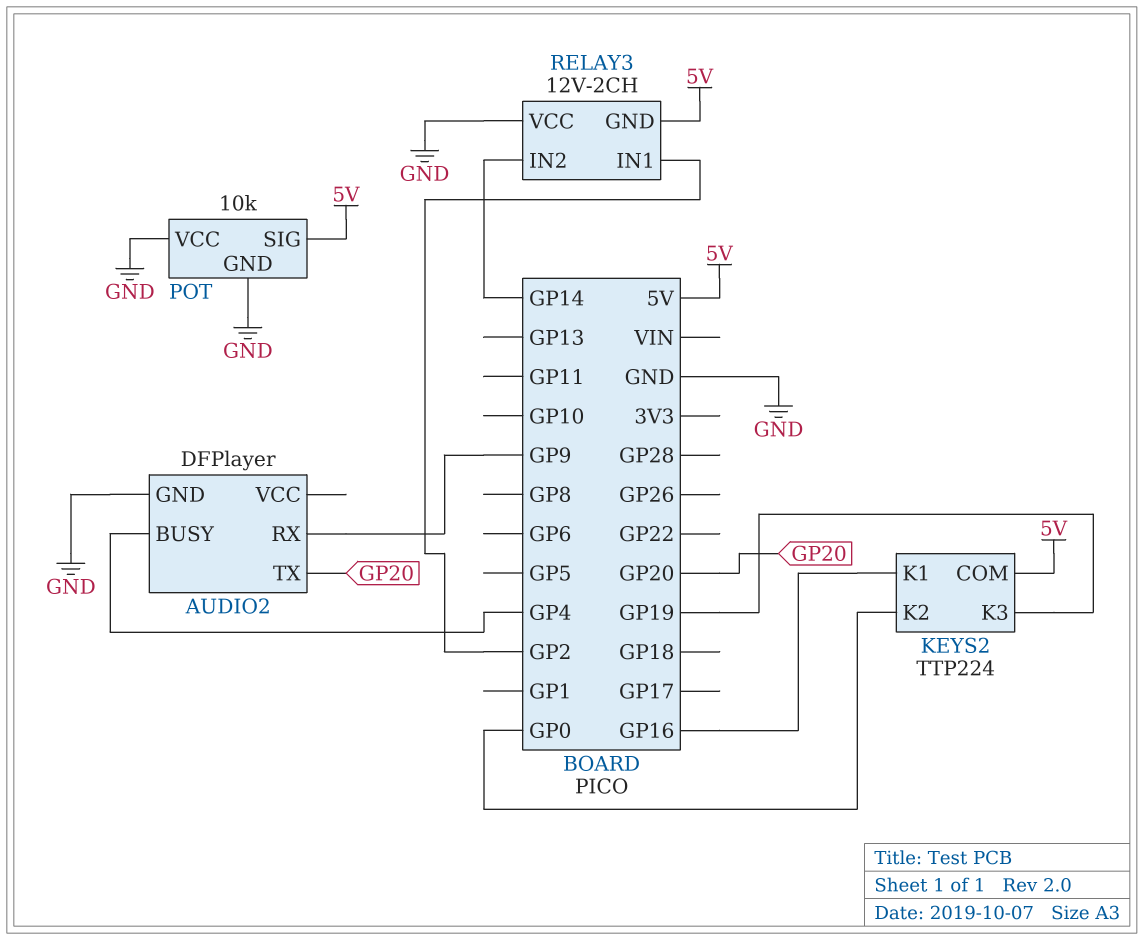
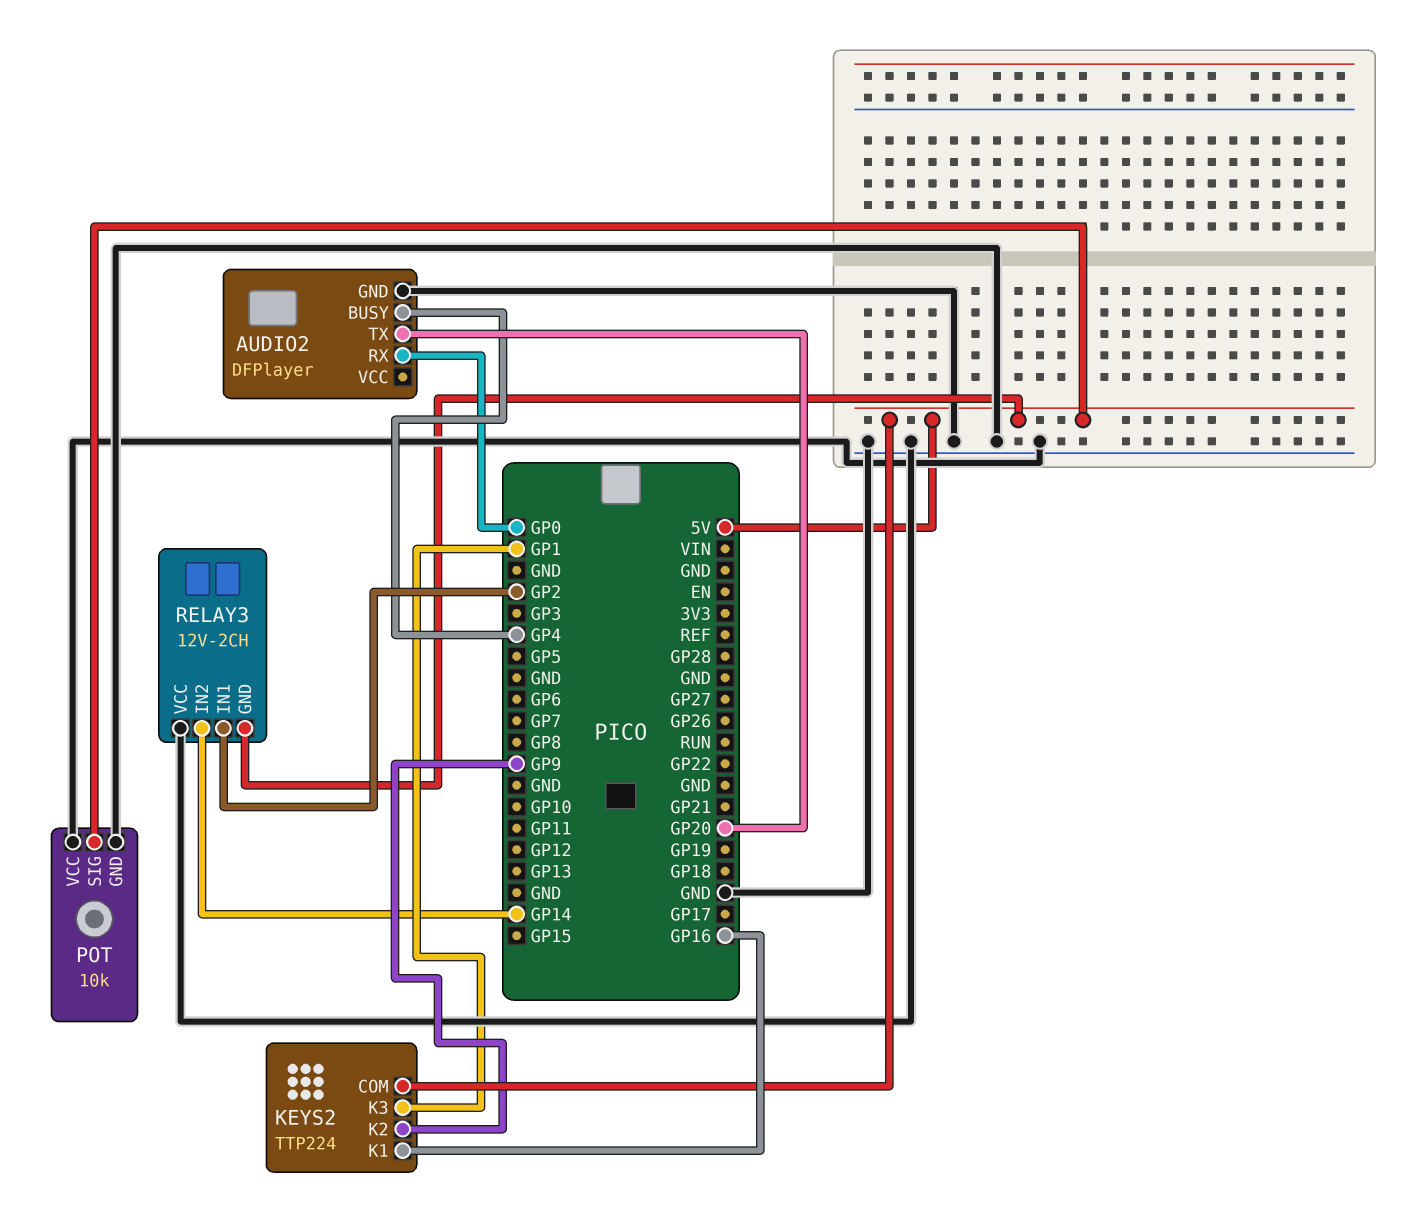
AUDIO2 pin RX: GP9 -> GP0
KEYS2 pin K2: GP0 -> GP9
KEYS2 pin K3: GP19 -> GP1

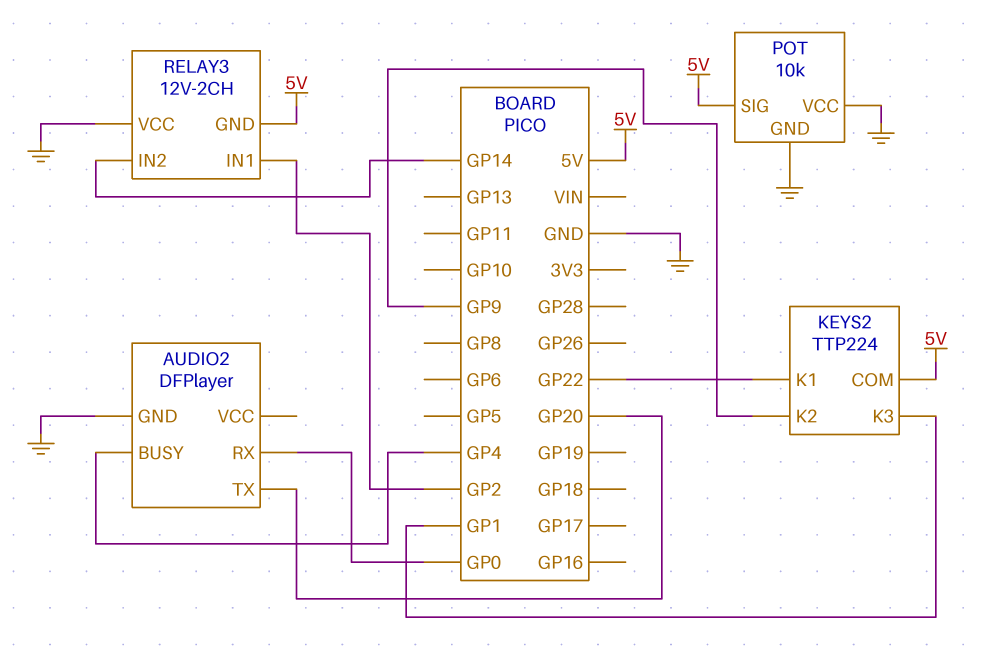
KEYS2 pin K1: GP16 -> GP22

